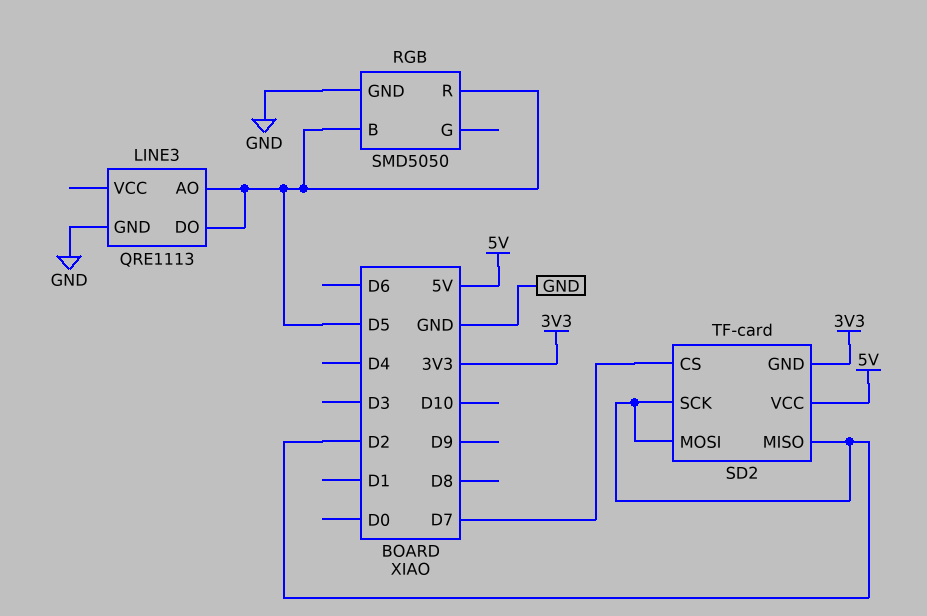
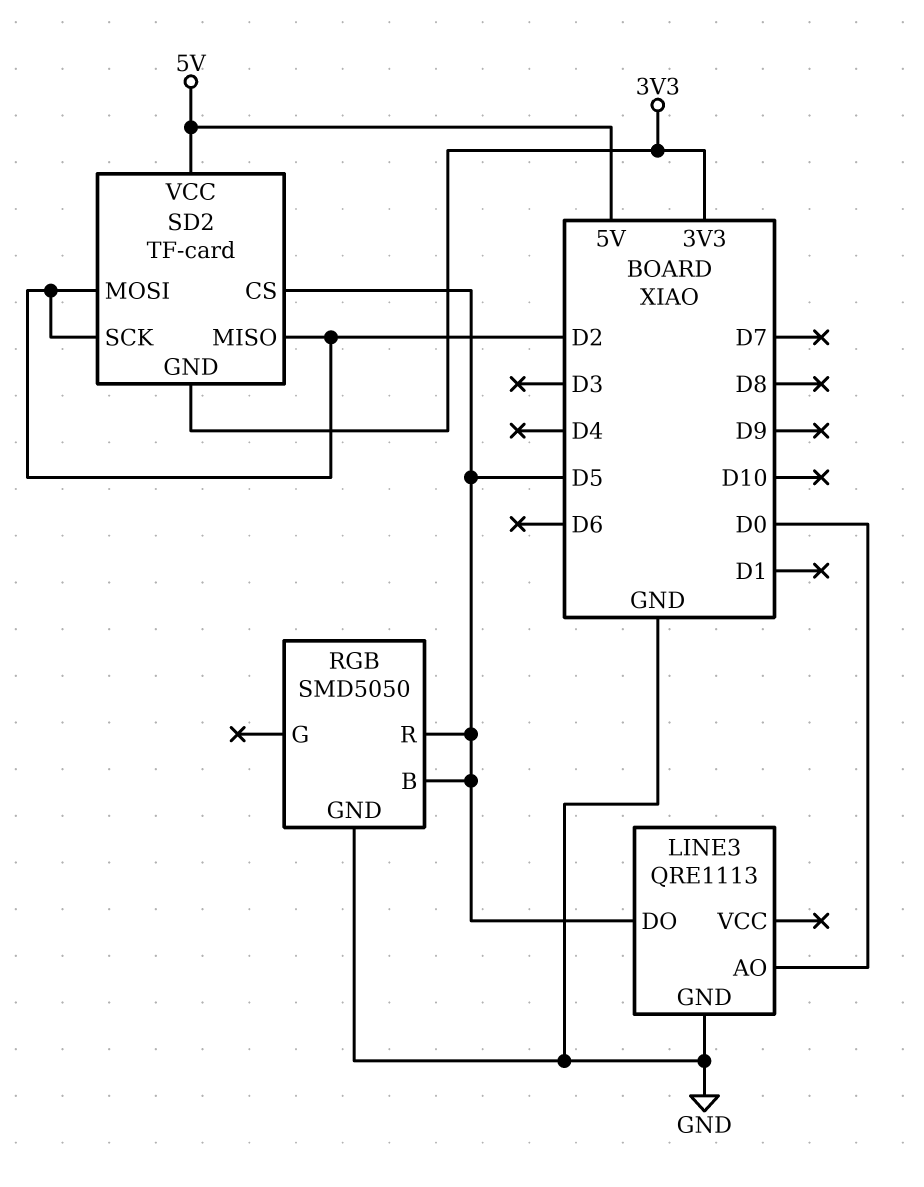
LINE3 pin AO: D5 -> D0
SD2 pin CS: D7 -> D5

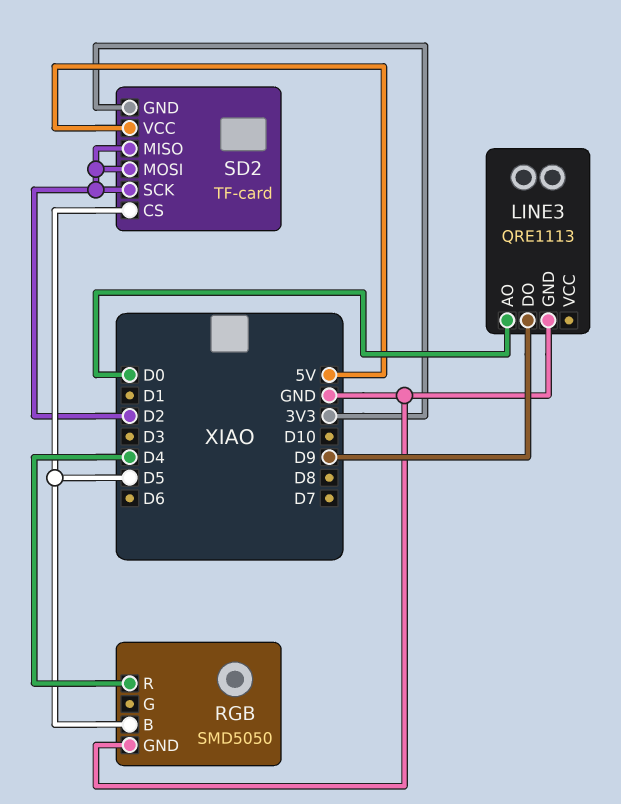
LINE3 pin DO: D5 -> D9
RGB pin R: D5 -> D4

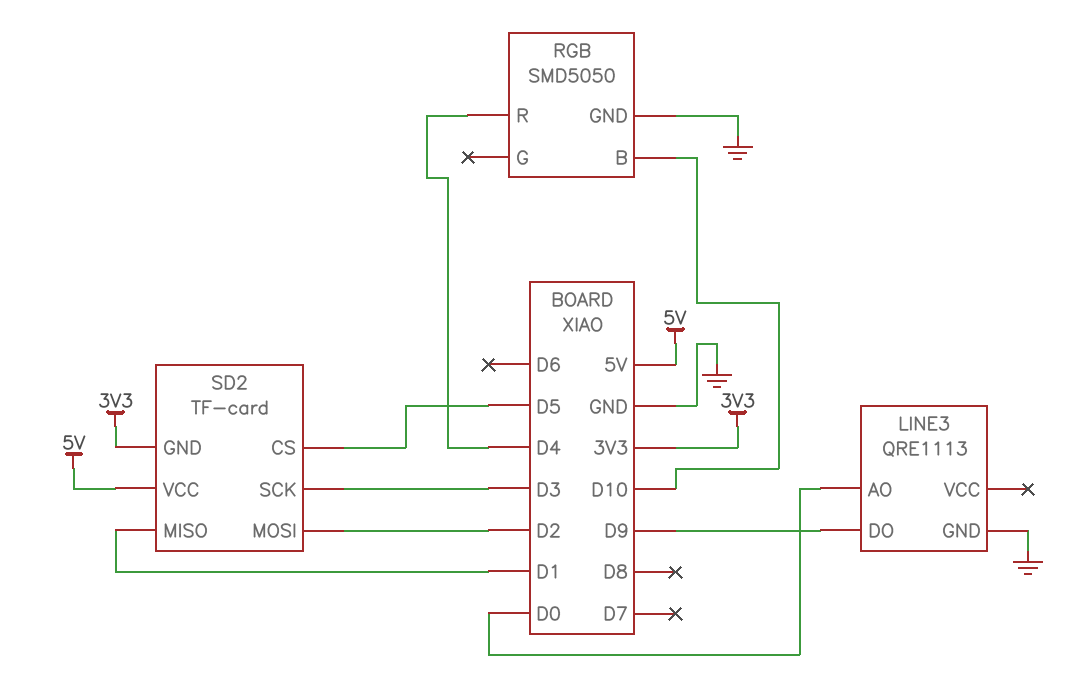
RGB pin B: D5 -> D10
SD2 pin MISO: D2 -> D1
SD2 pin SCK: D2 -> D3

